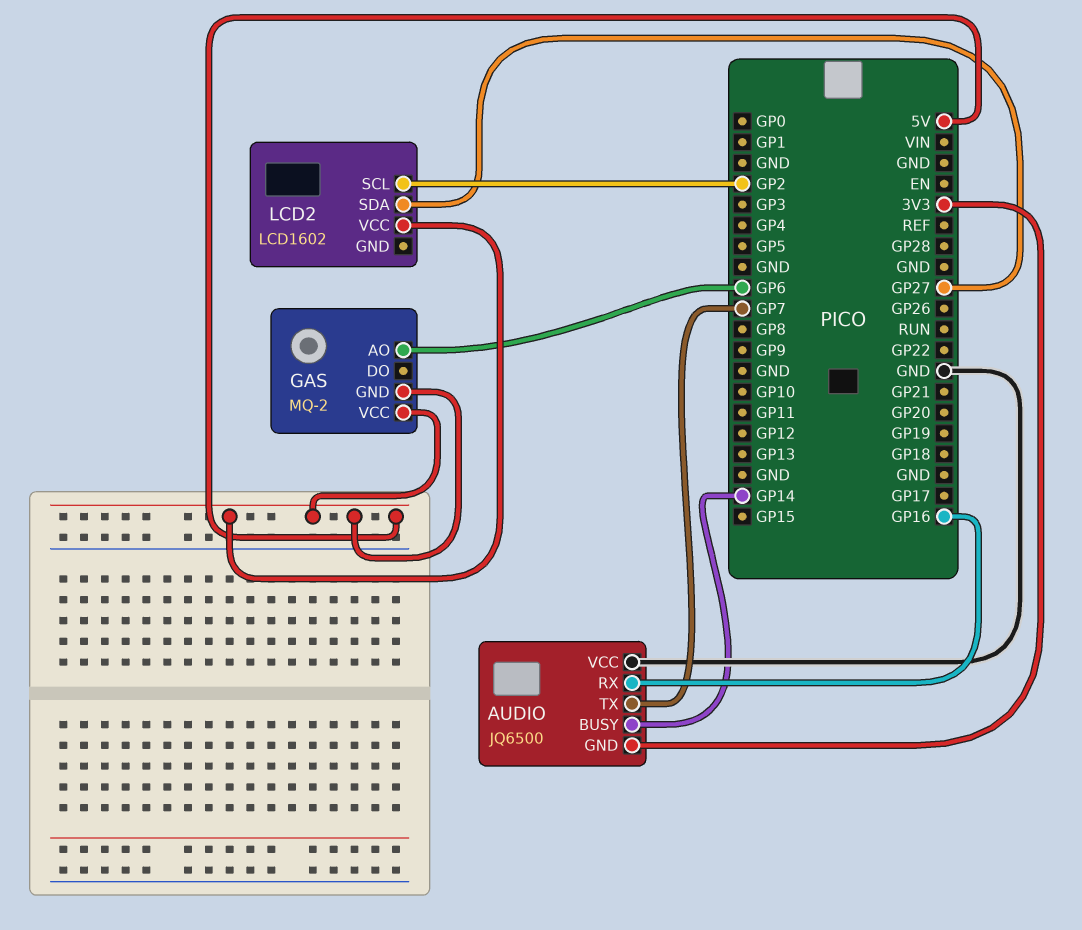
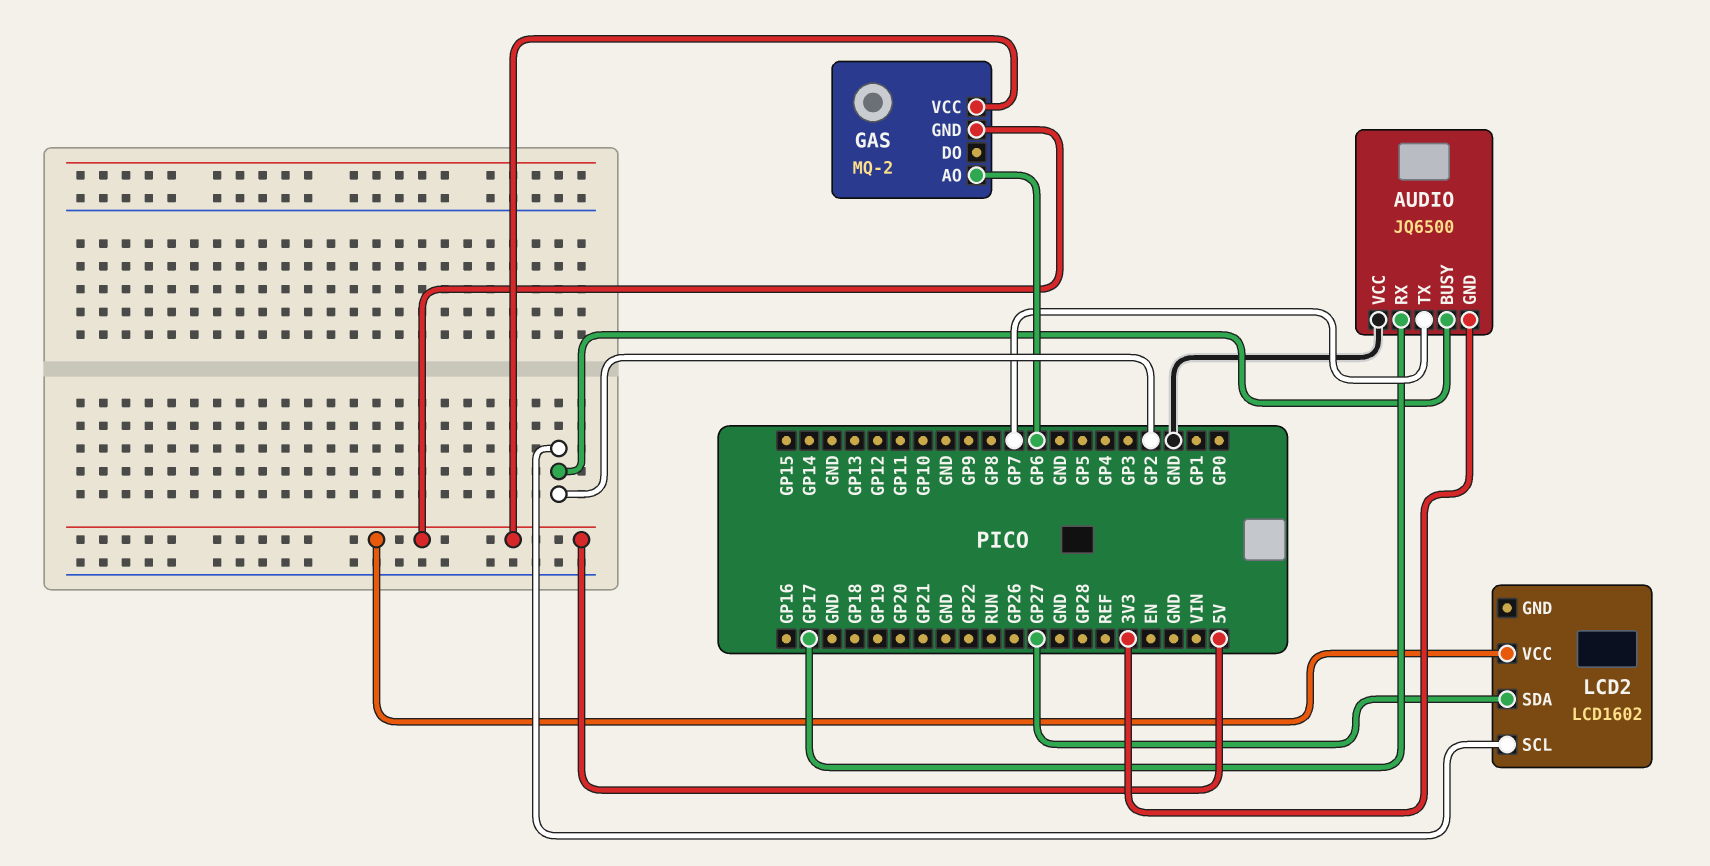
AUDIO pin BUSY: GP14 -> GP2
AUDIO pin RX: GP16 -> GP17

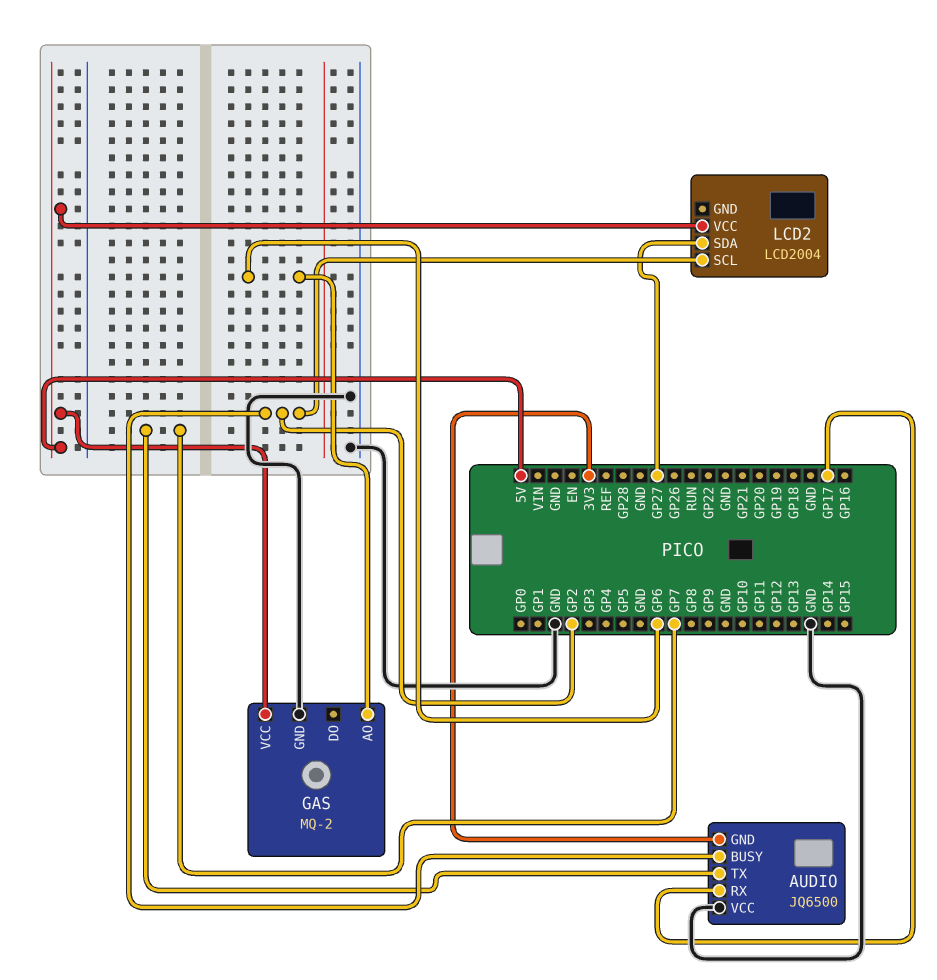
GAS pin GND: 5V -> GND
LCD2: LCD1602 -> LCD2004

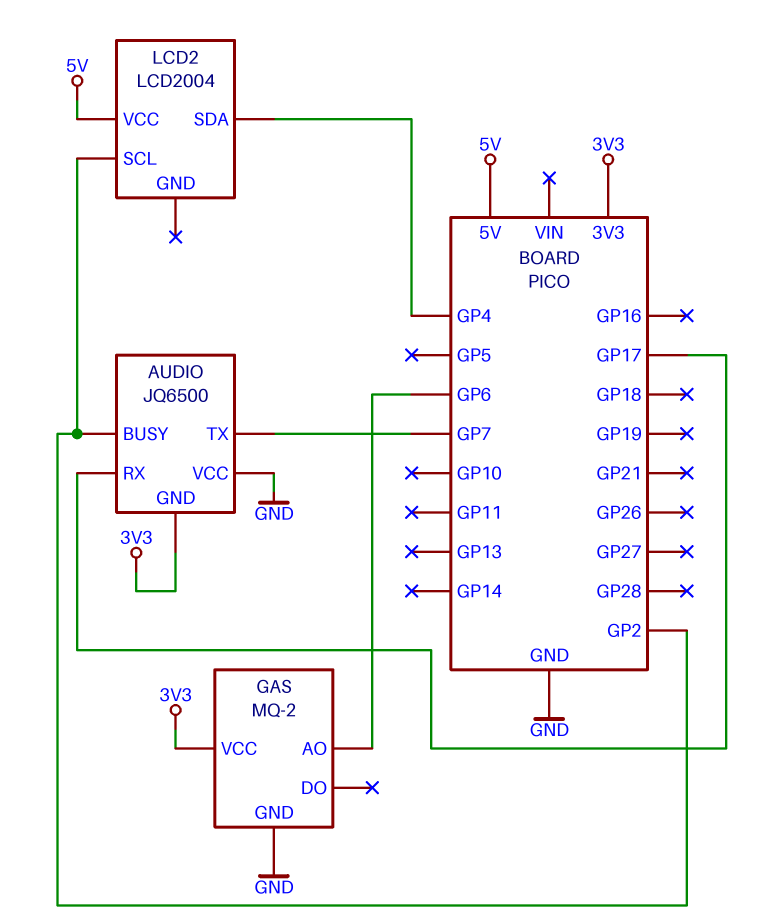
GAS pin VCC: 5V -> 3V3
LCD2 pin SDA: GP27 -> GP4

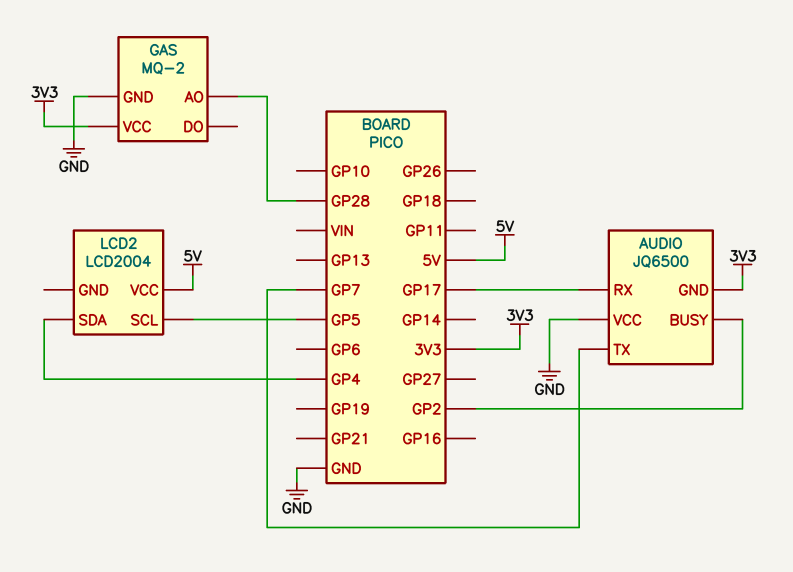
GAS pin AO: GP6 -> GP28
LCD2 pin SCL: GP2 -> GP5

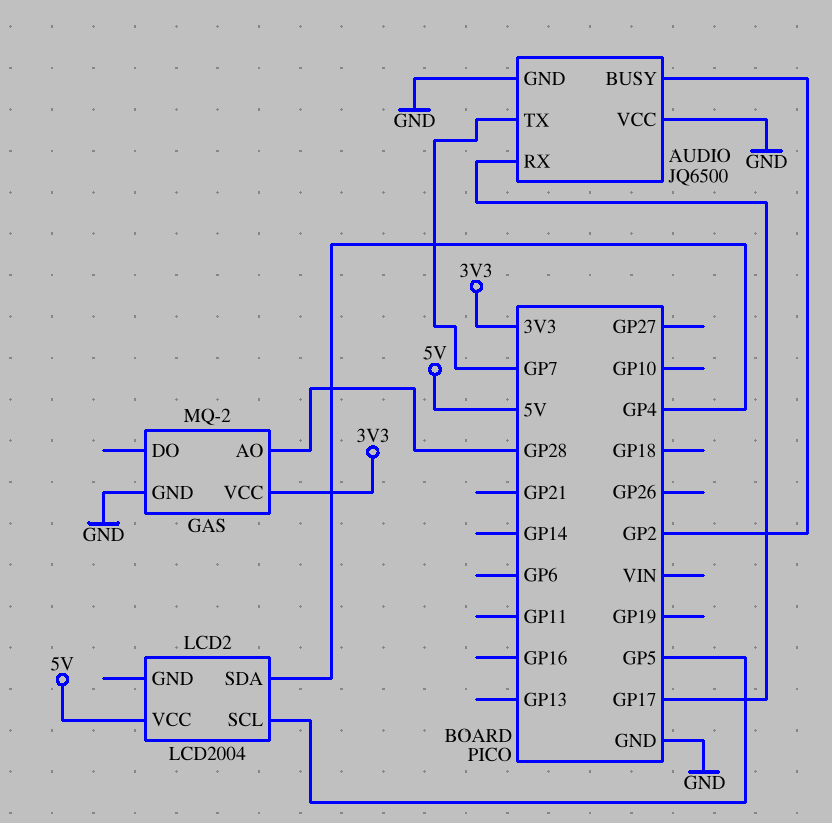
AUDIO pin GND: 3V3 -> GND

